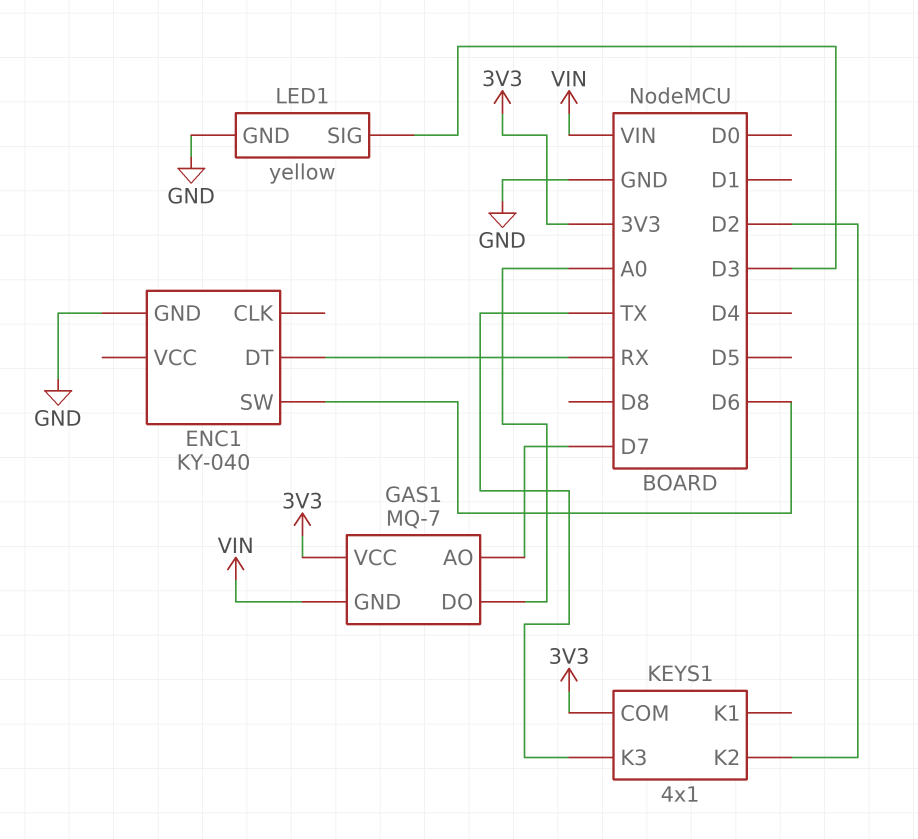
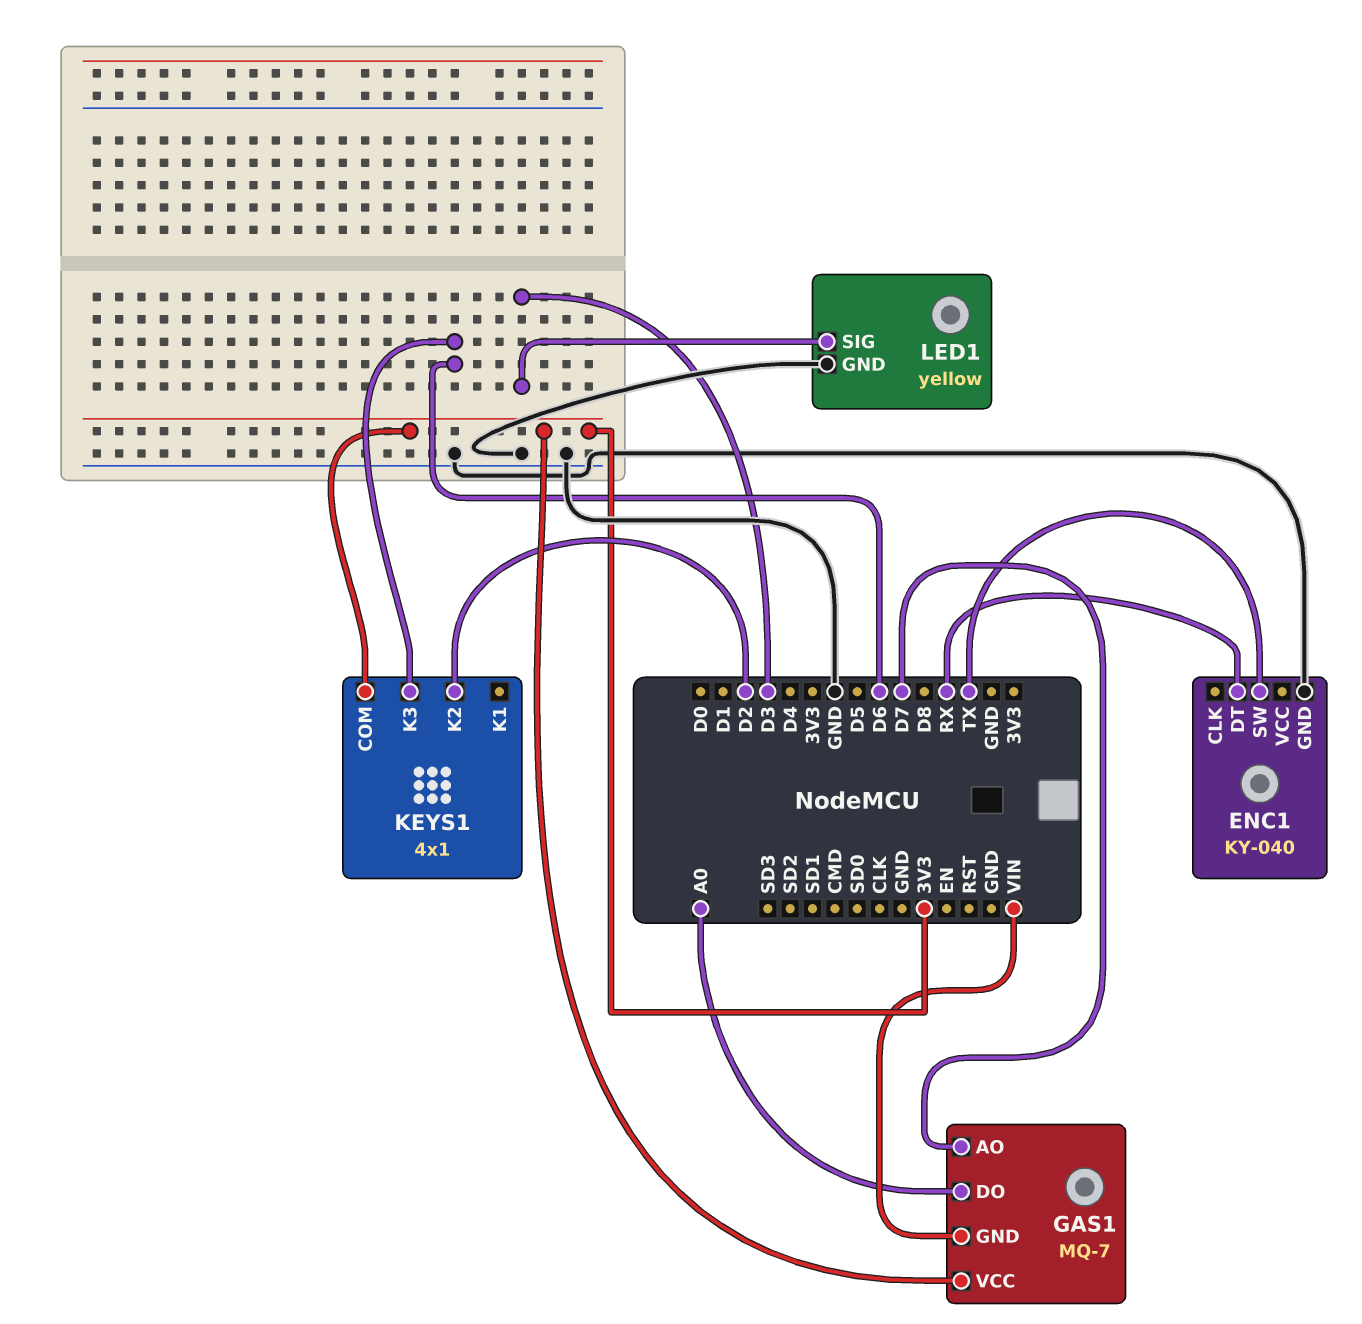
ENC1 pin SW: D6 -> TX
KEYS1 pin K3: TX -> D6

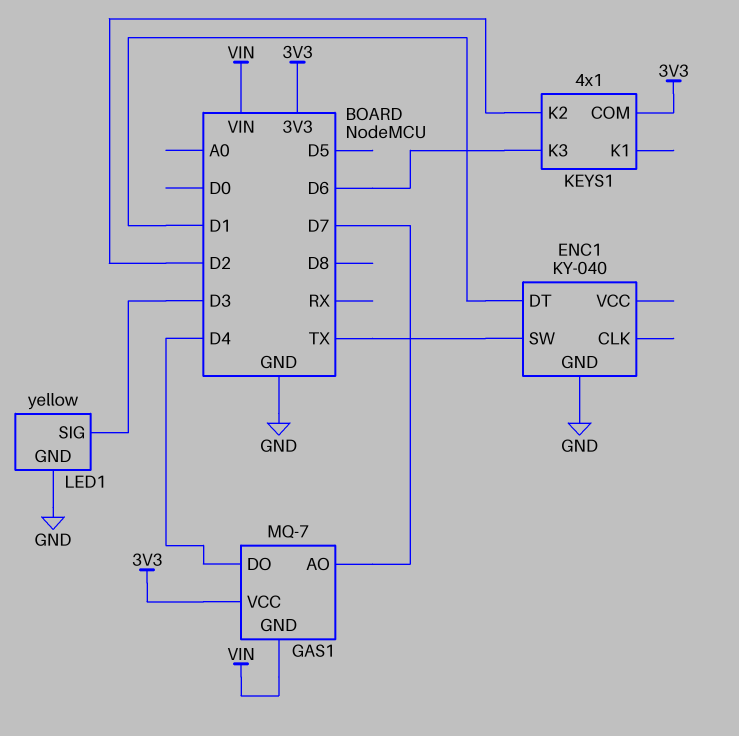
ENC1 pin DT: RX -> D1
GAS1 pin DO: A0 -> D4

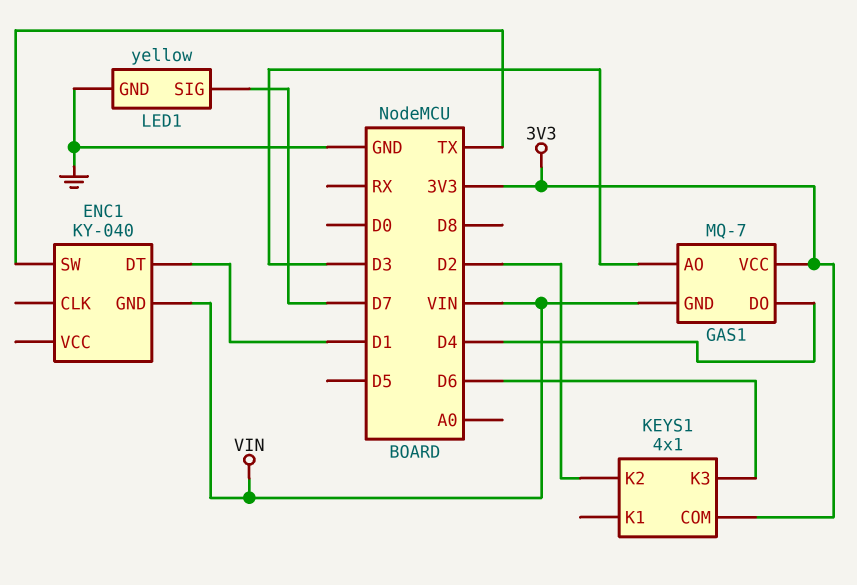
ENC1 pin GND: GND -> VIN
GAS1 pin AO: D7 -> D3
LED1 pin SIG: D3 -> D7

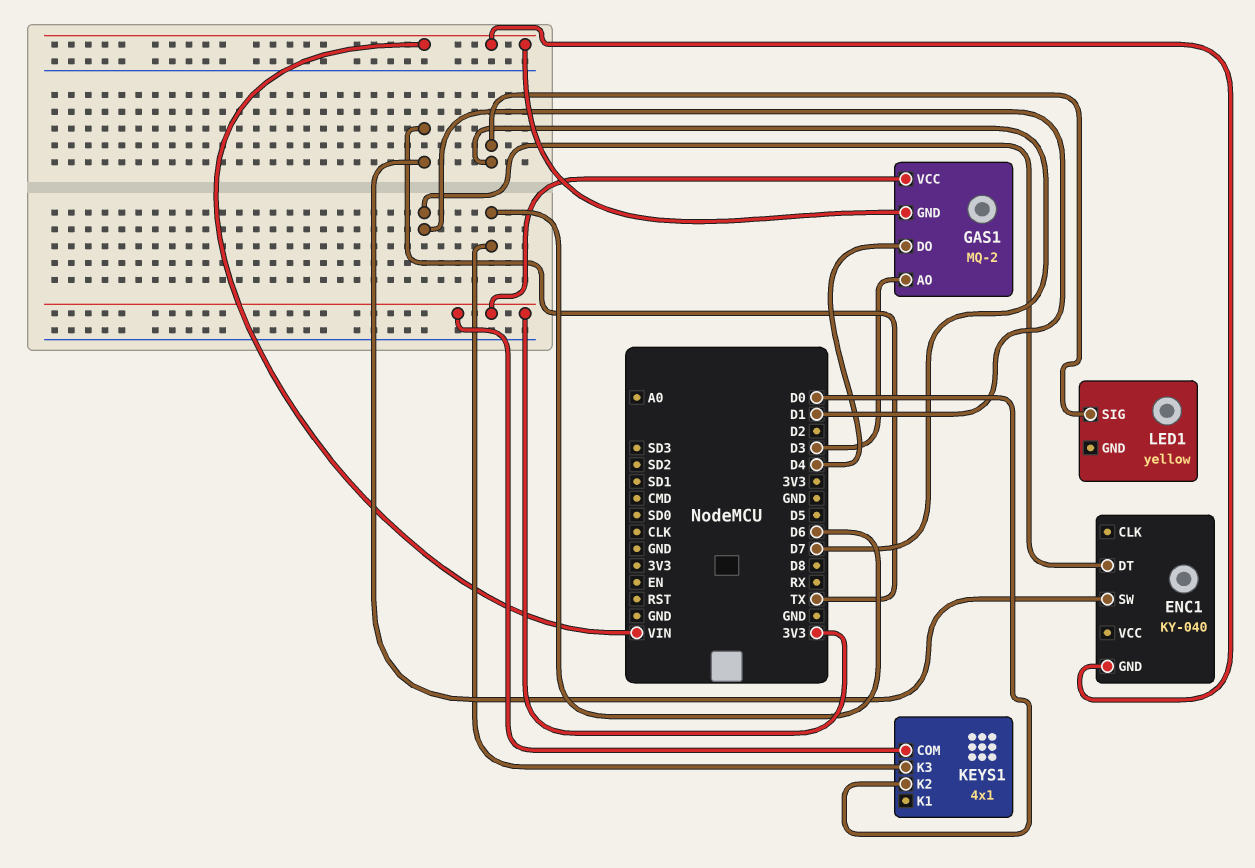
GAS1: MQ-7 -> MQ-2
KEYS1 pin K2: D2 -> D0
LED1 pin GND: GND -> none

